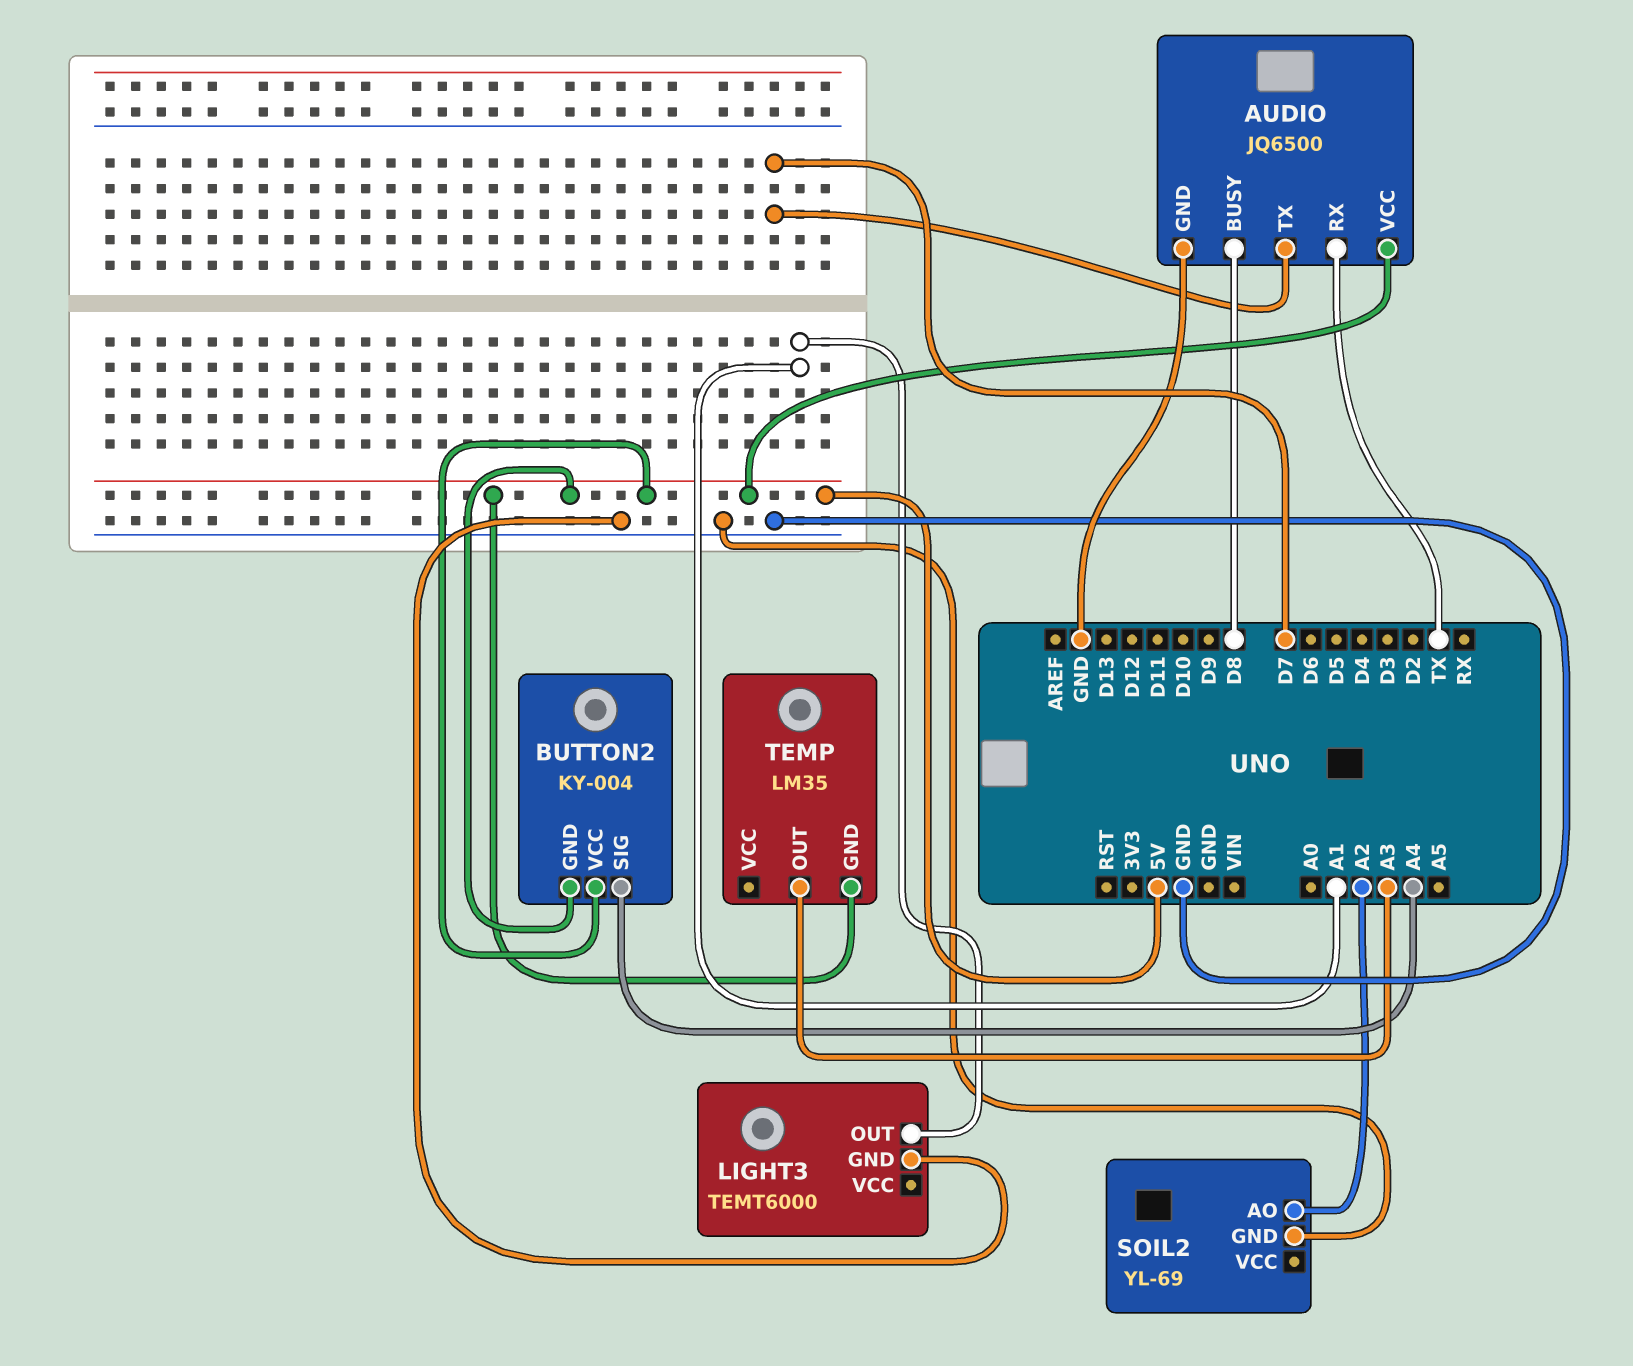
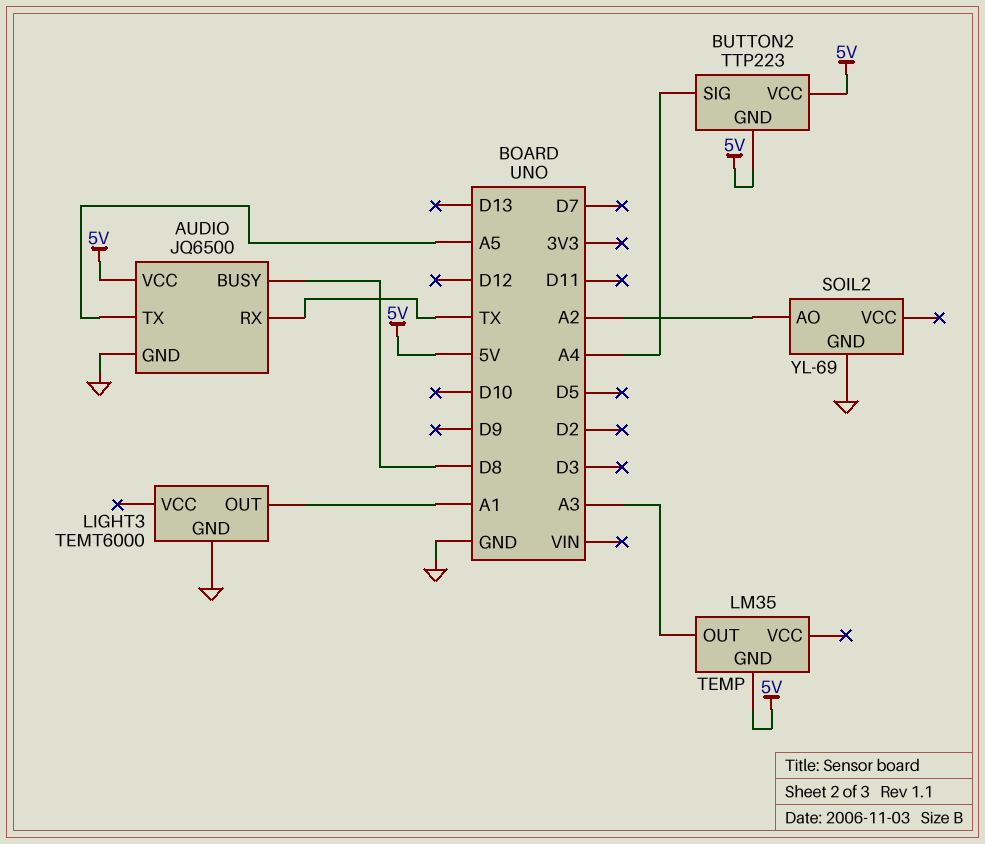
AUDIO pin TX: D7 -> A5
BUTTON2: KY-004 -> TTP223

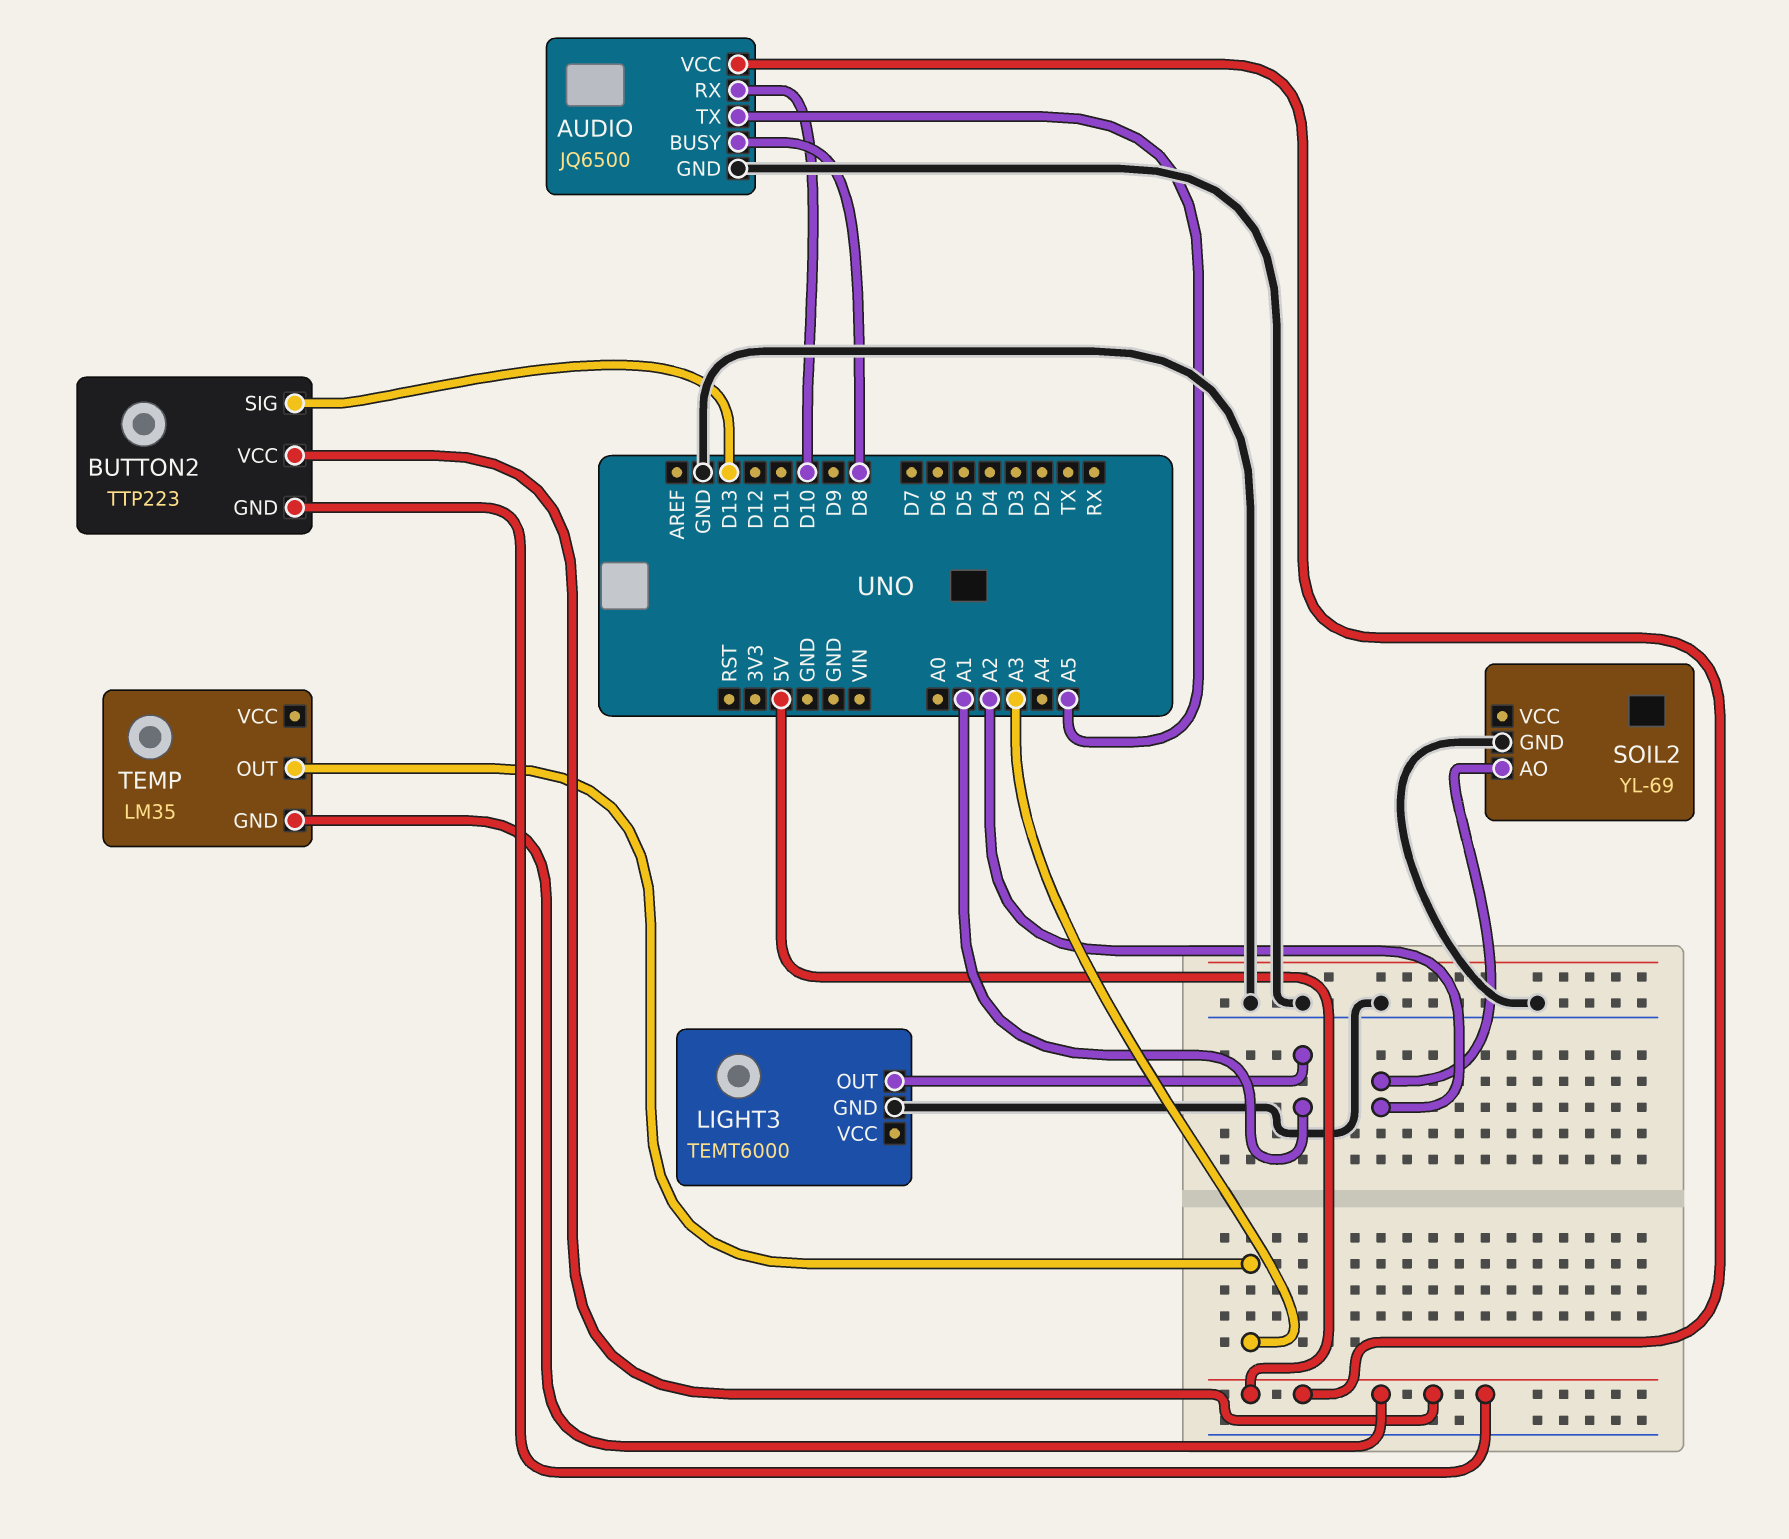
AUDIO pin RX: TX -> D10
BUTTON2 pin SIG: A4 -> D13

